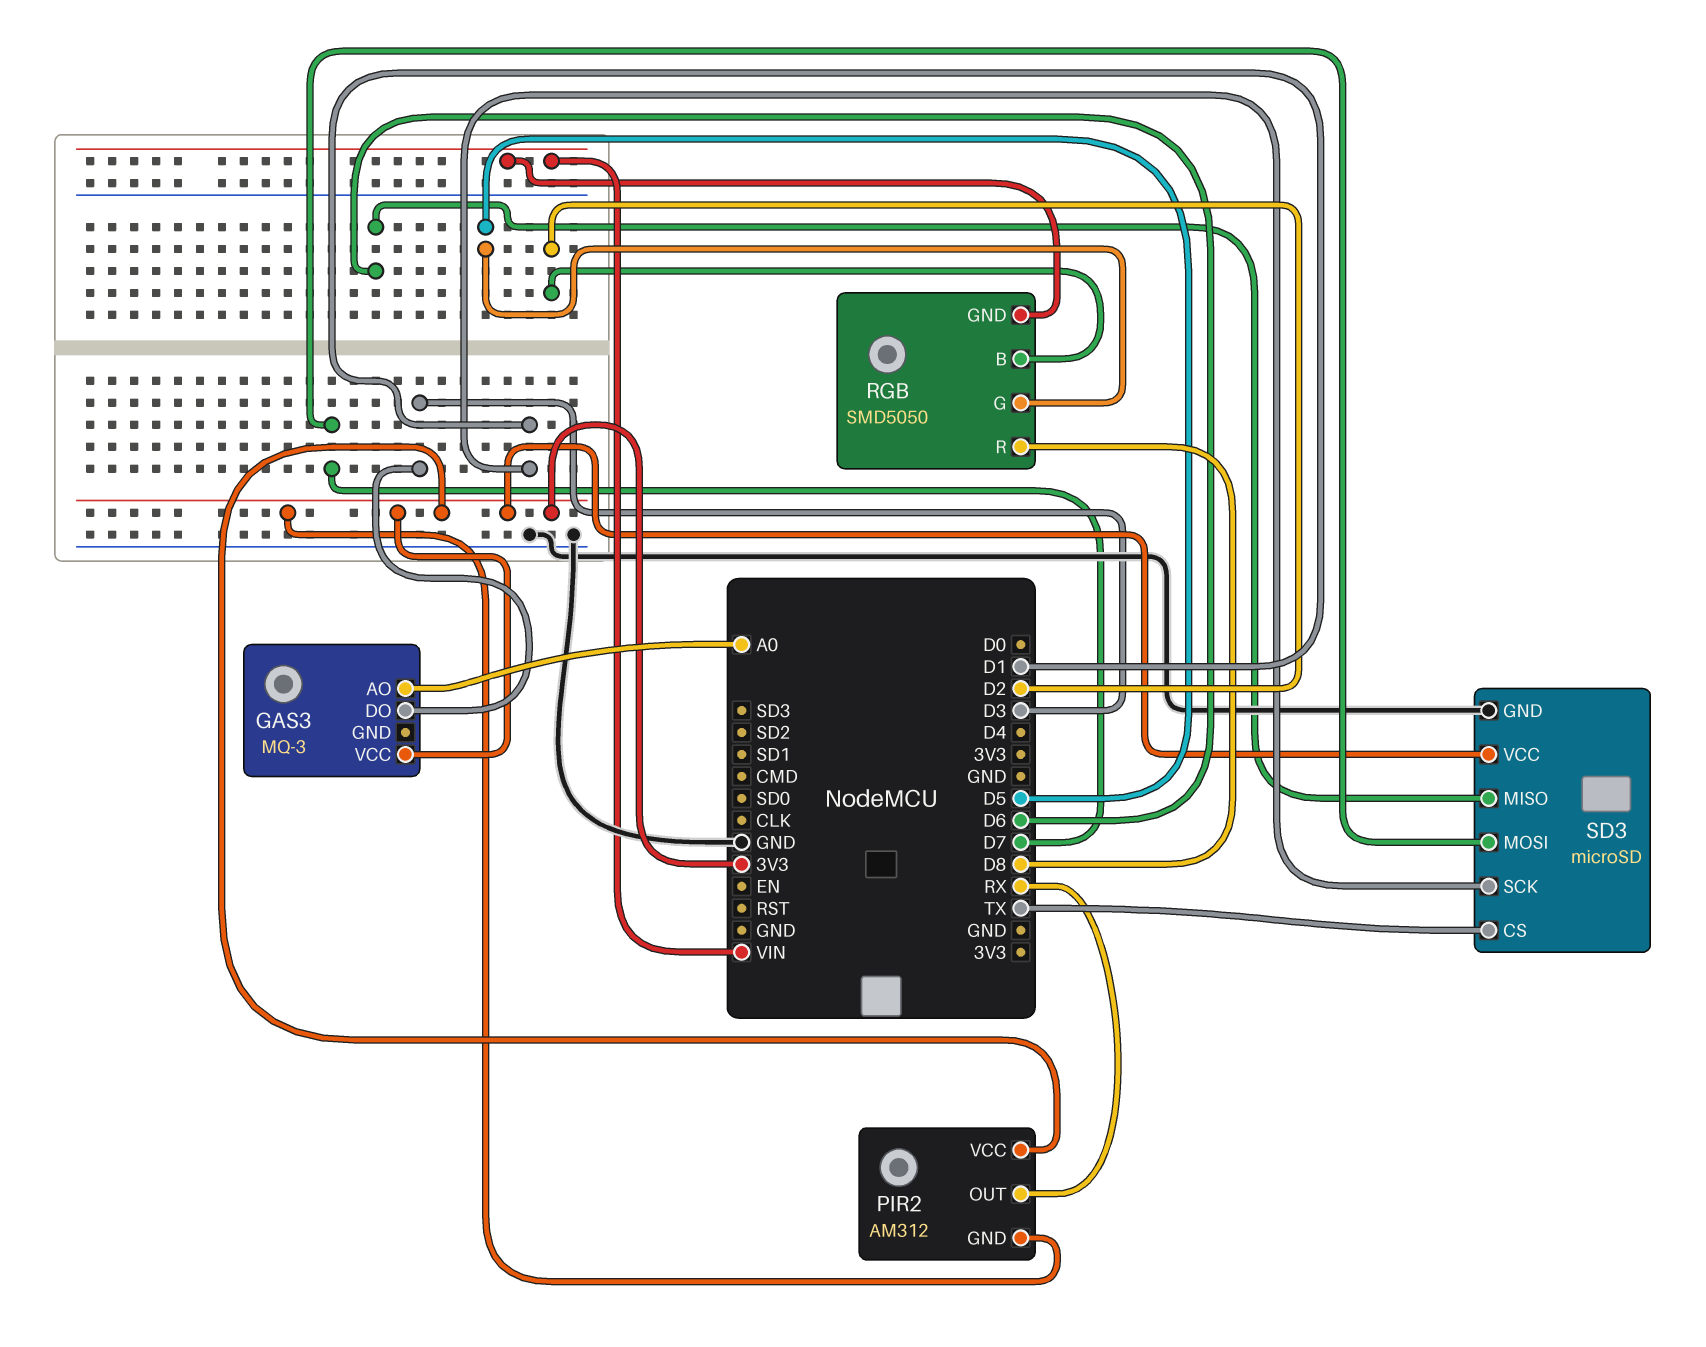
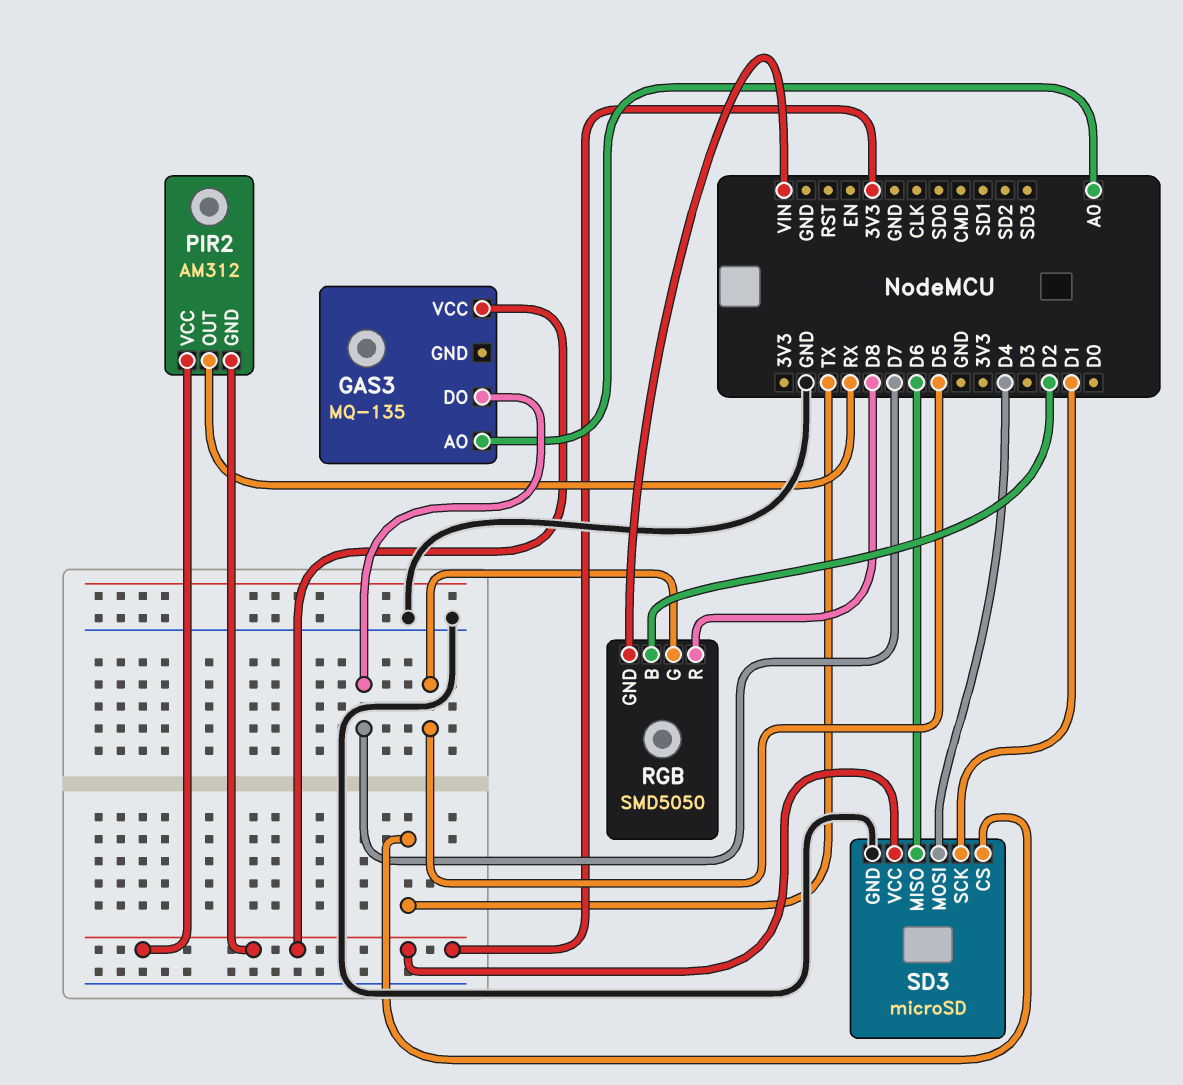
GAS3: MQ-3 -> MQ-135
GAS3 pin DO: D3 -> D7
SD3 pin MOSI: D7 -> D4

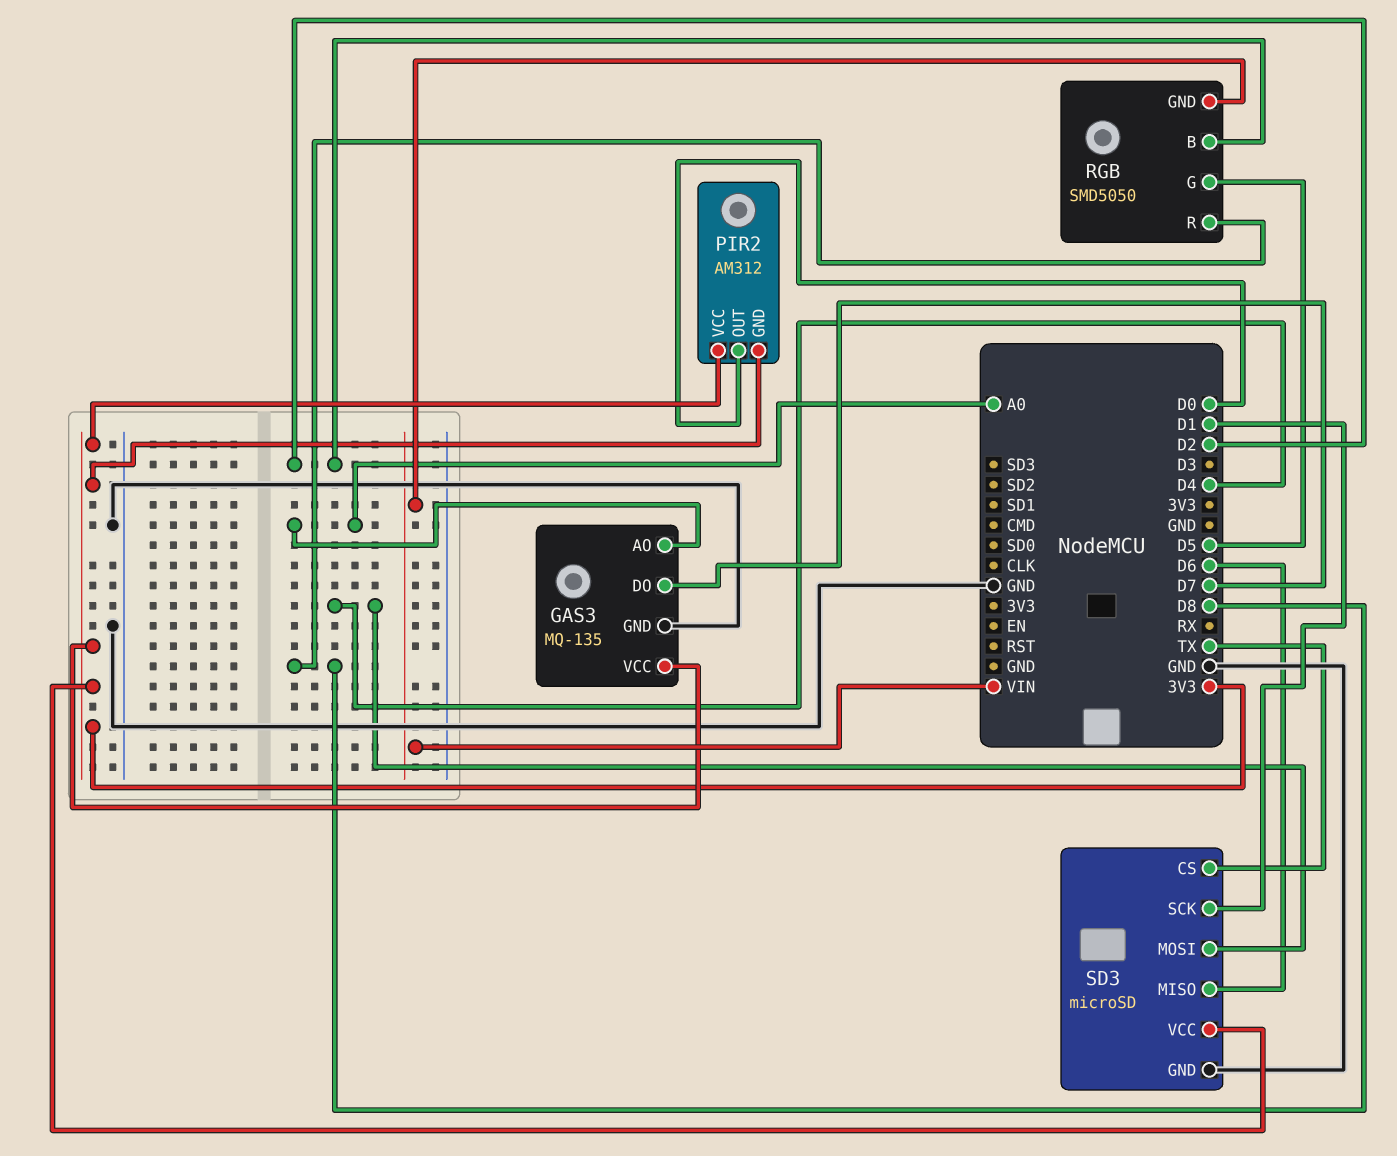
GAS3 pin GND: none -> GND
PIR2 pin OUT: RX -> D0

